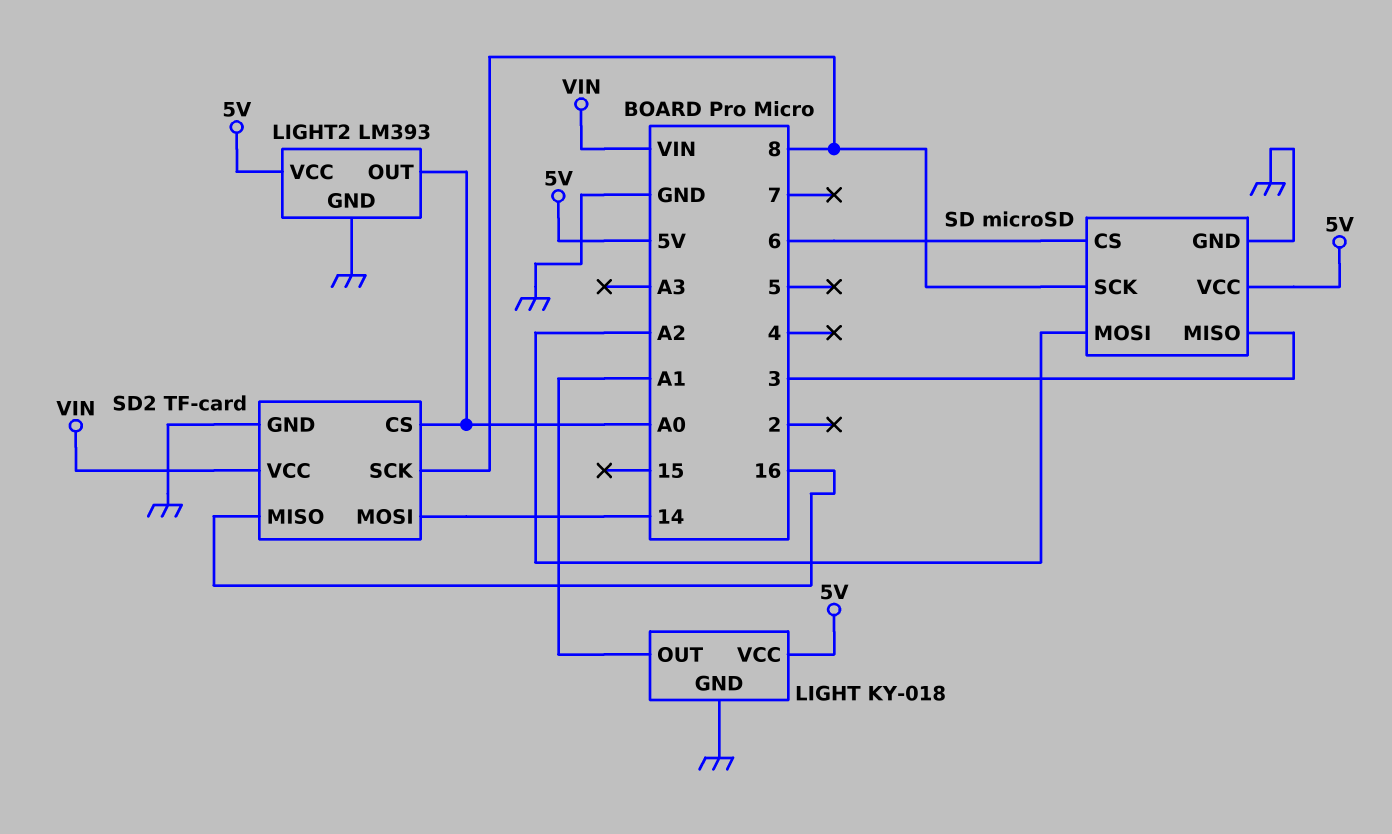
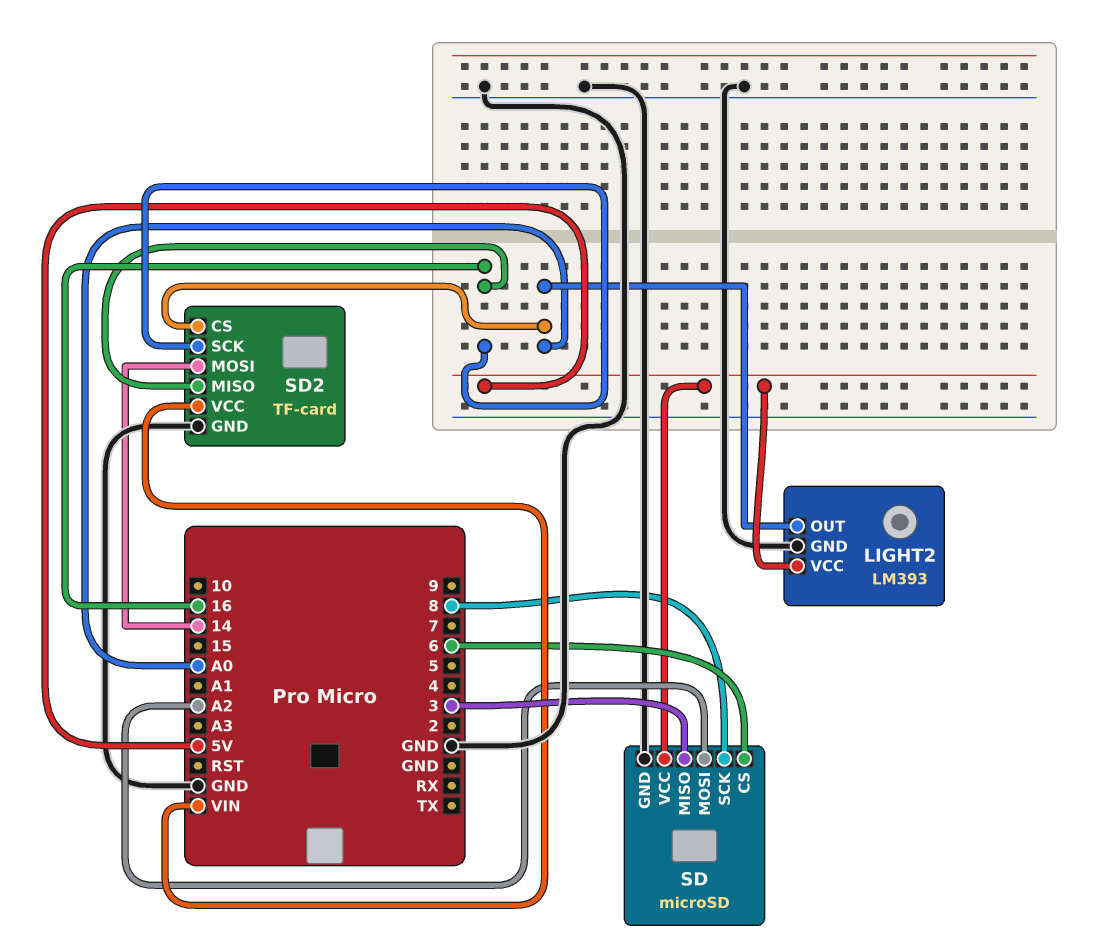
LIGHT: KY-018 -> none
LIGHT pin GND: GND -> none
LIGHT pin OUT: A1 -> none
LIGHT pin VCC: 5V -> none
SD2 pin SCK: 8 -> 16

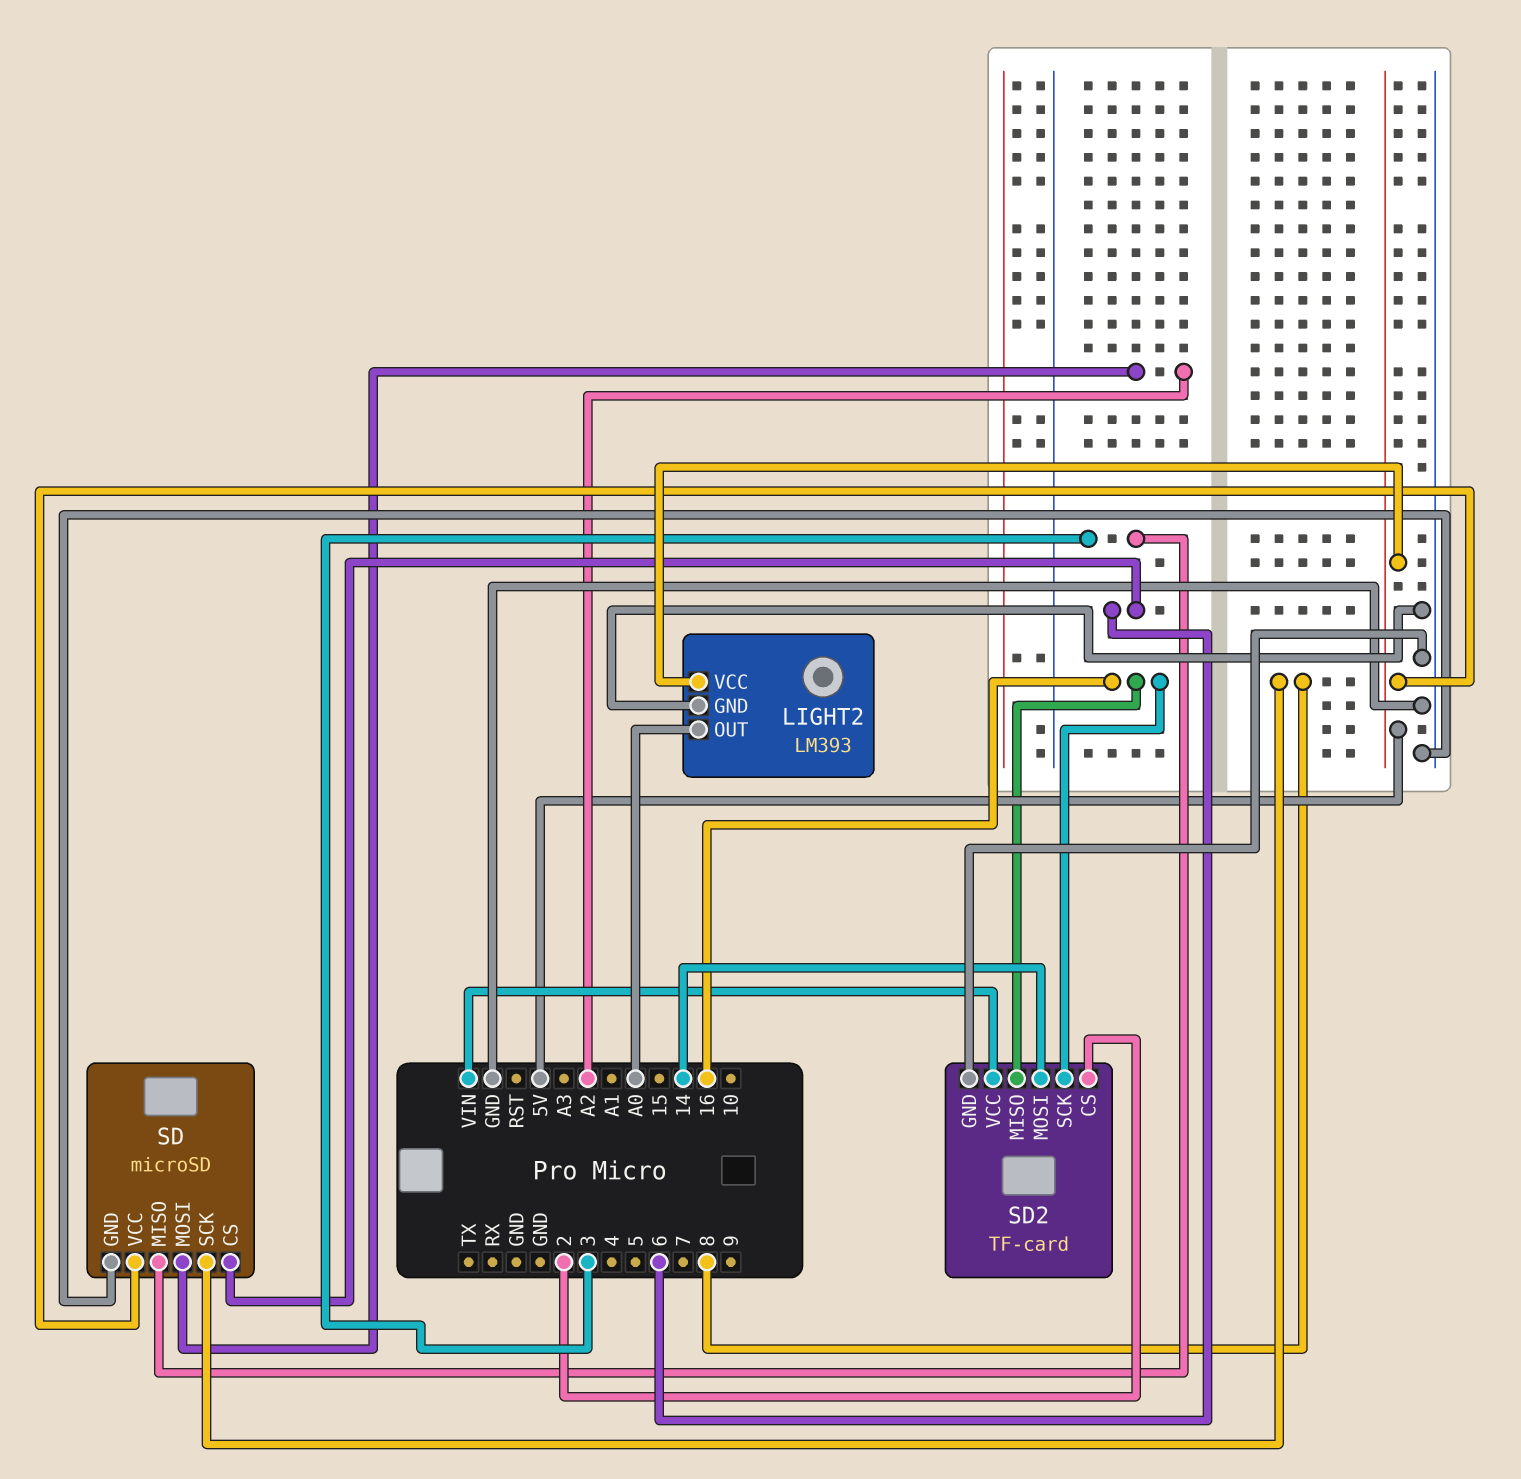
SD2 pin CS: A0 -> 2

